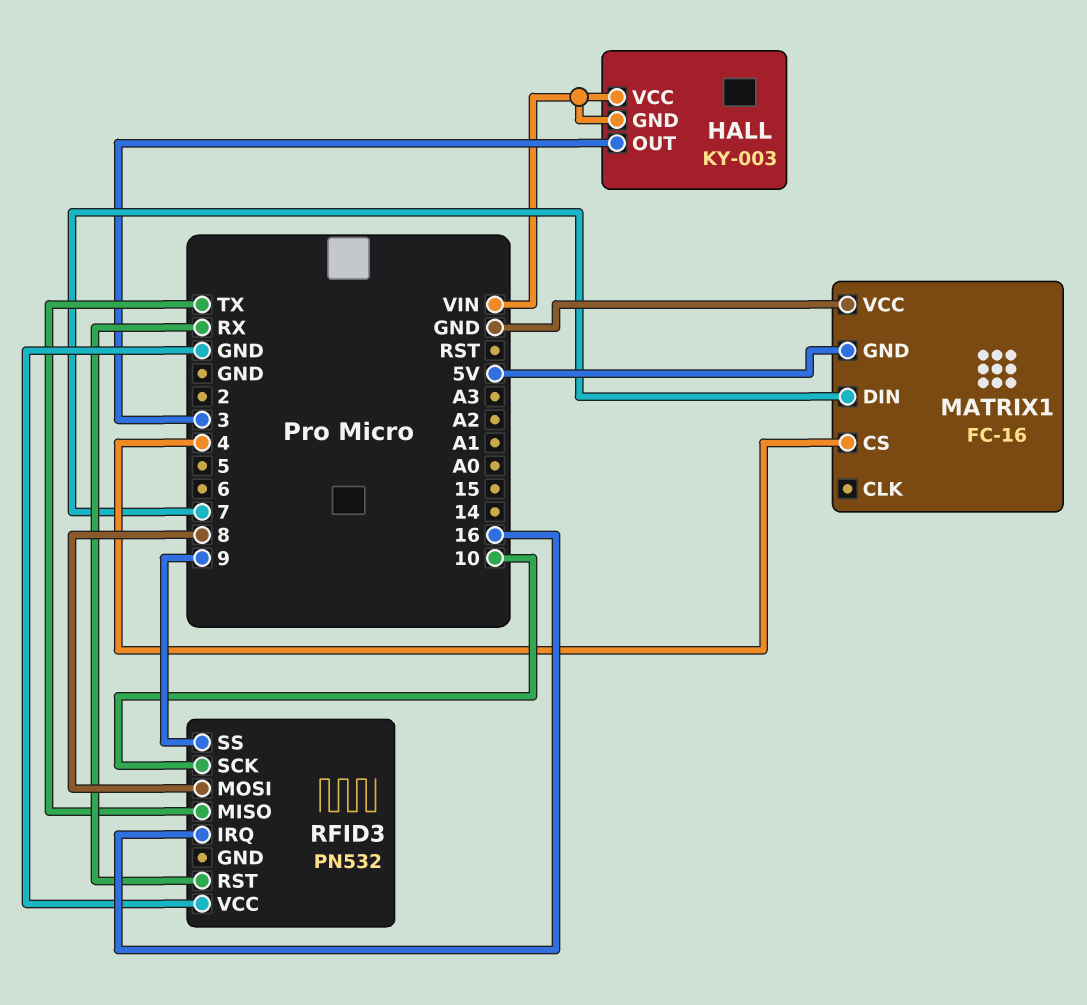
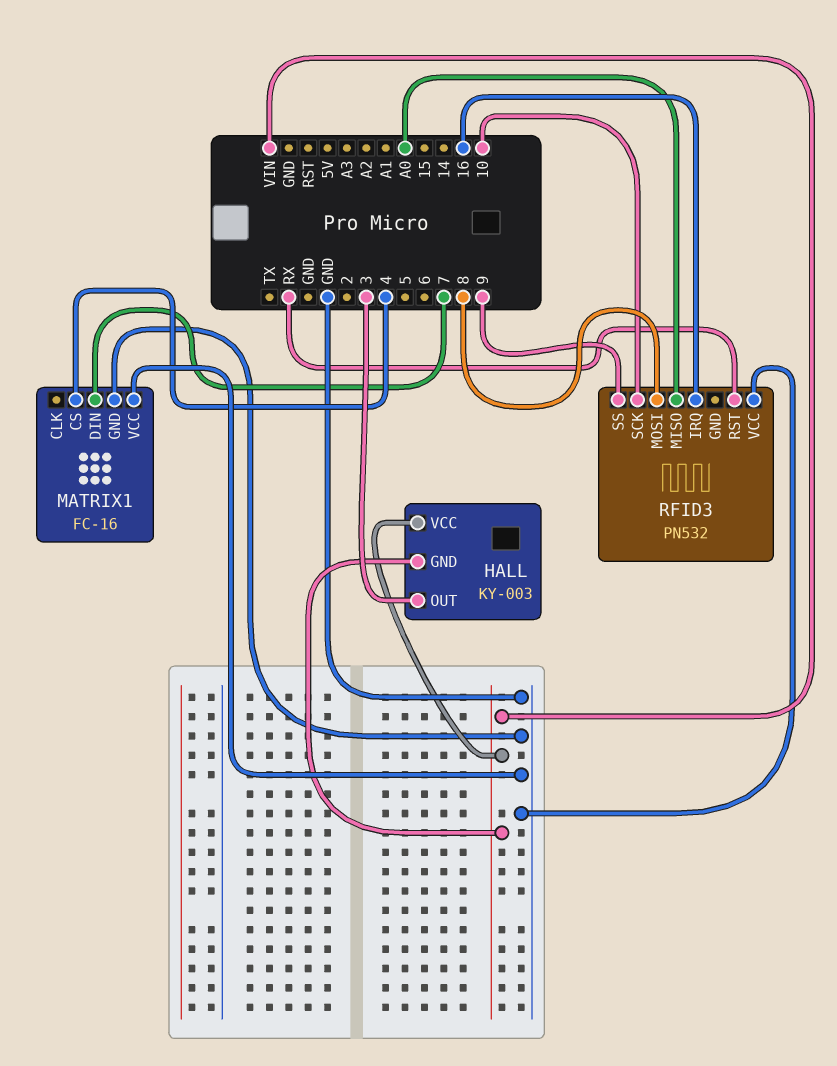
MATRIX1 pin GND: 5V -> GND
RFID3 pin MISO: TX -> A0

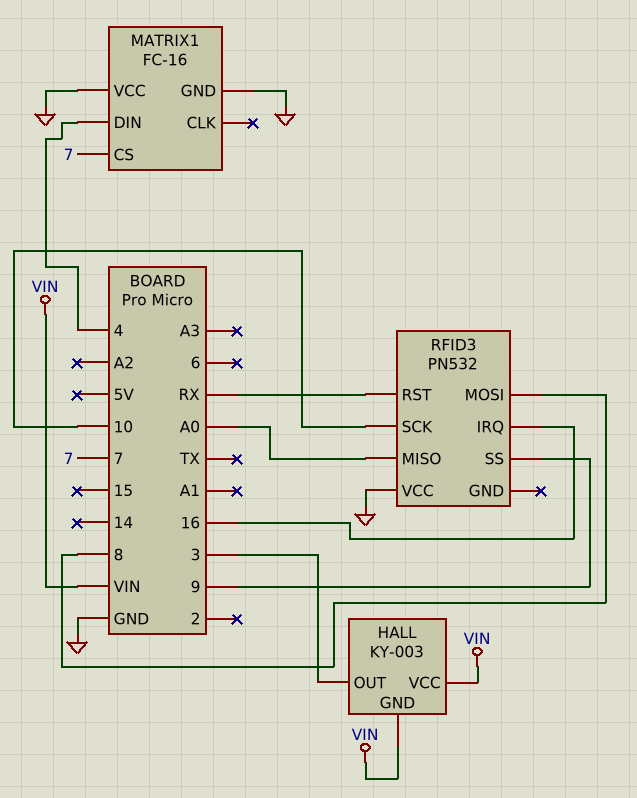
MATRIX1 pin CS: 4 -> 7
MATRIX1 pin DIN: 7 -> 4

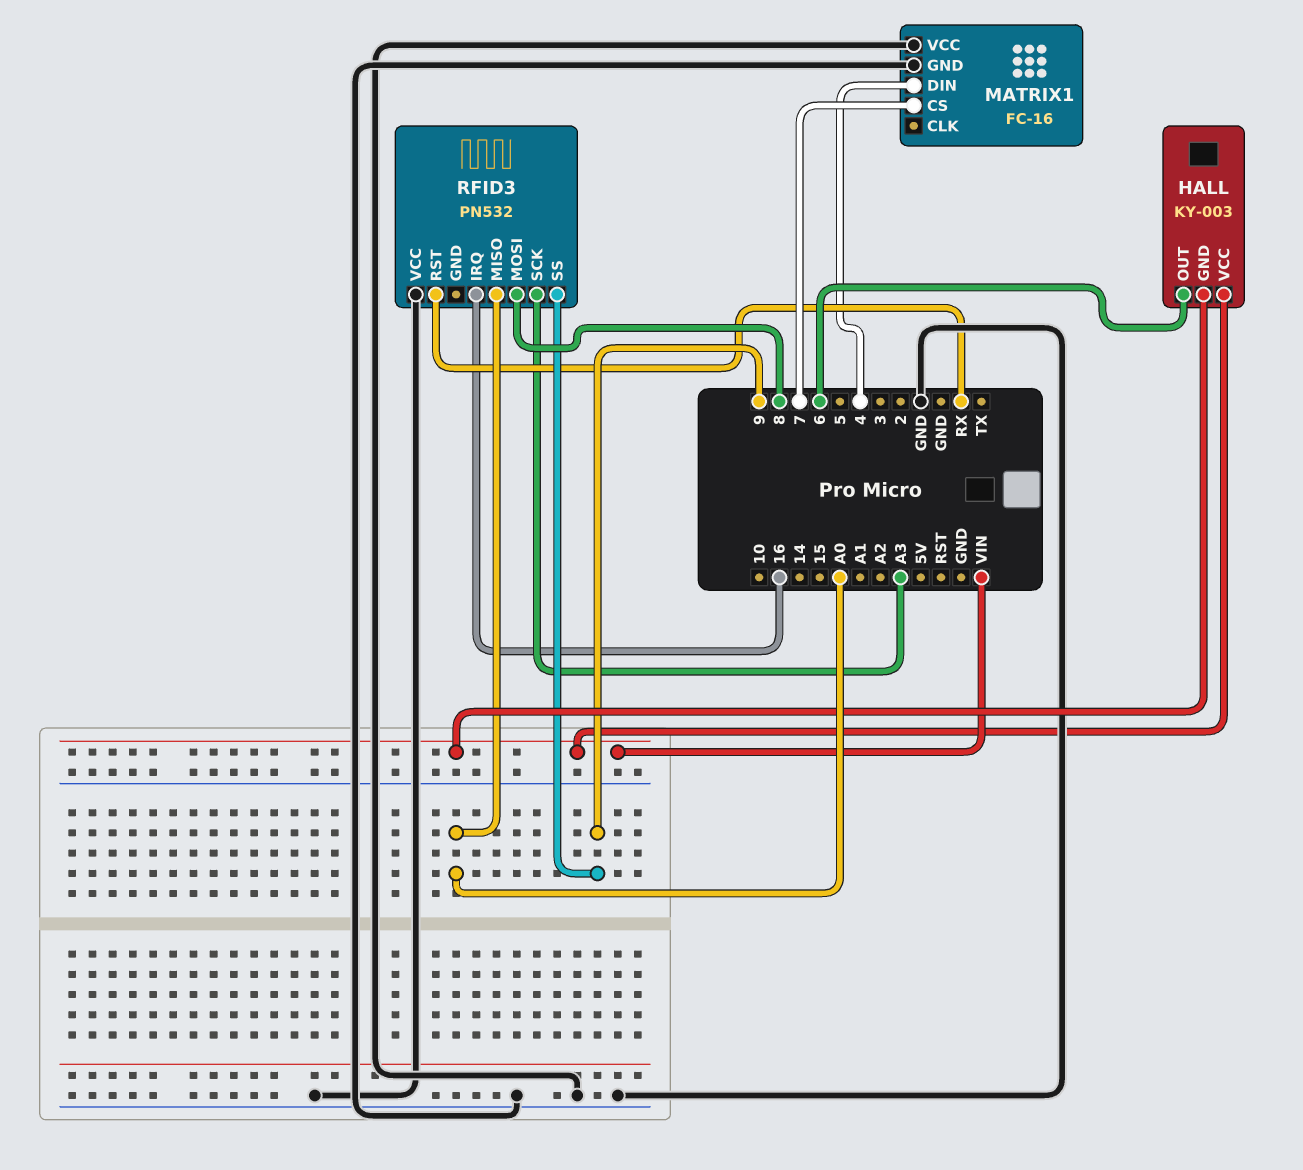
HALL pin OUT: 3 -> 6
RFID3 pin SCK: 10 -> A3

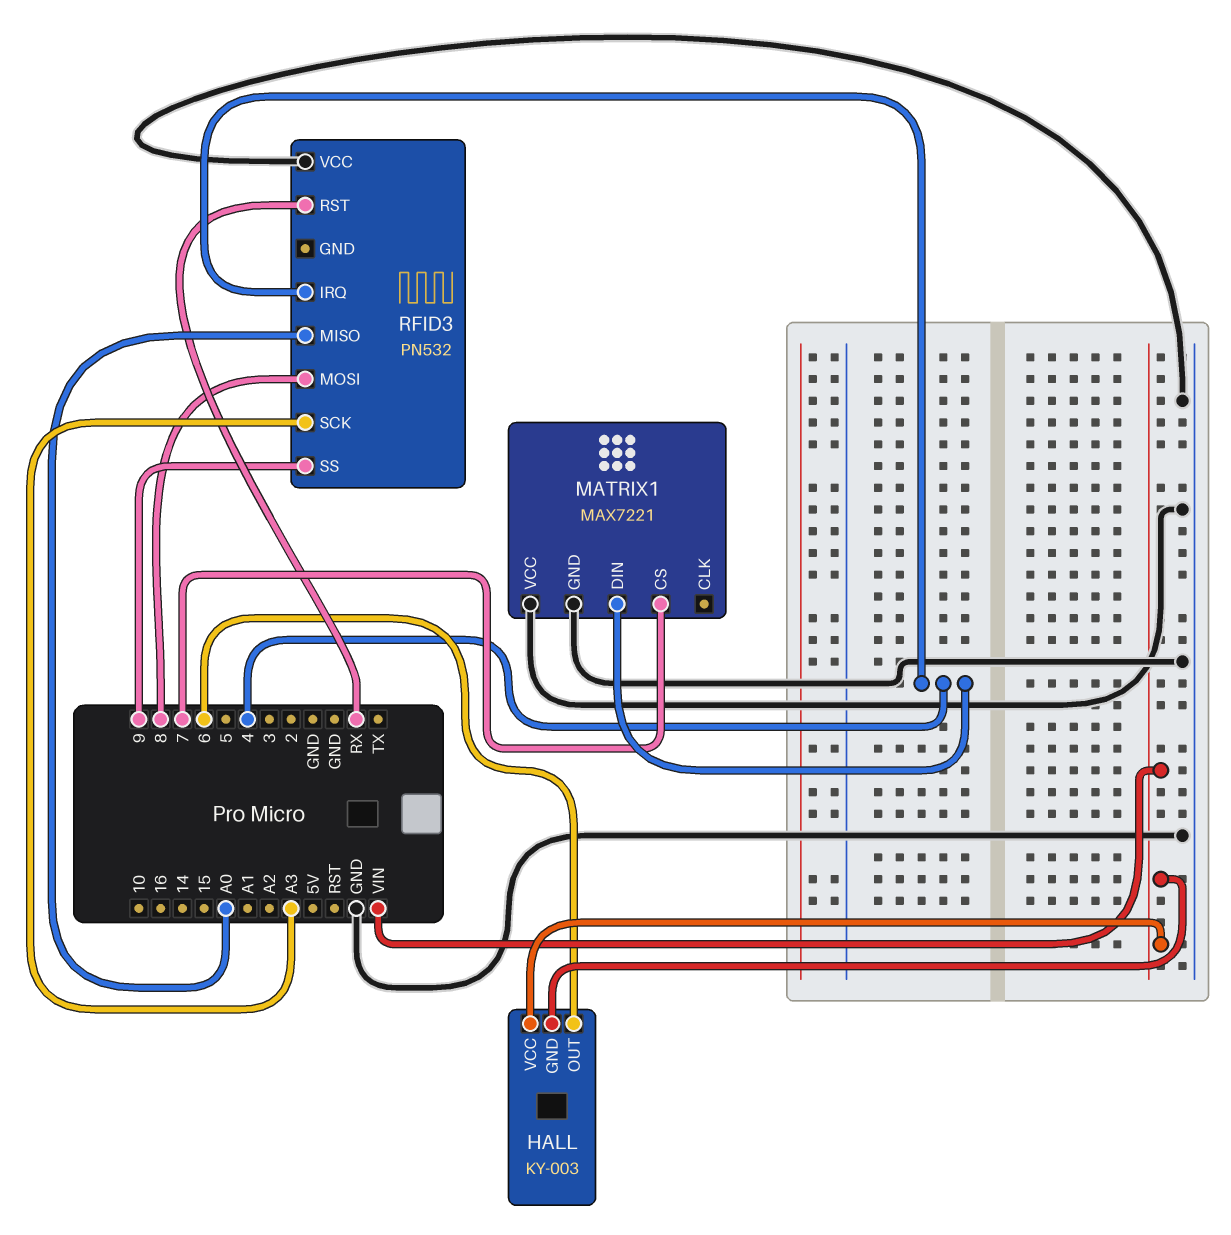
MATRIX1: FC-16 -> MAX7221
RFID3 pin IRQ: 16 -> 4

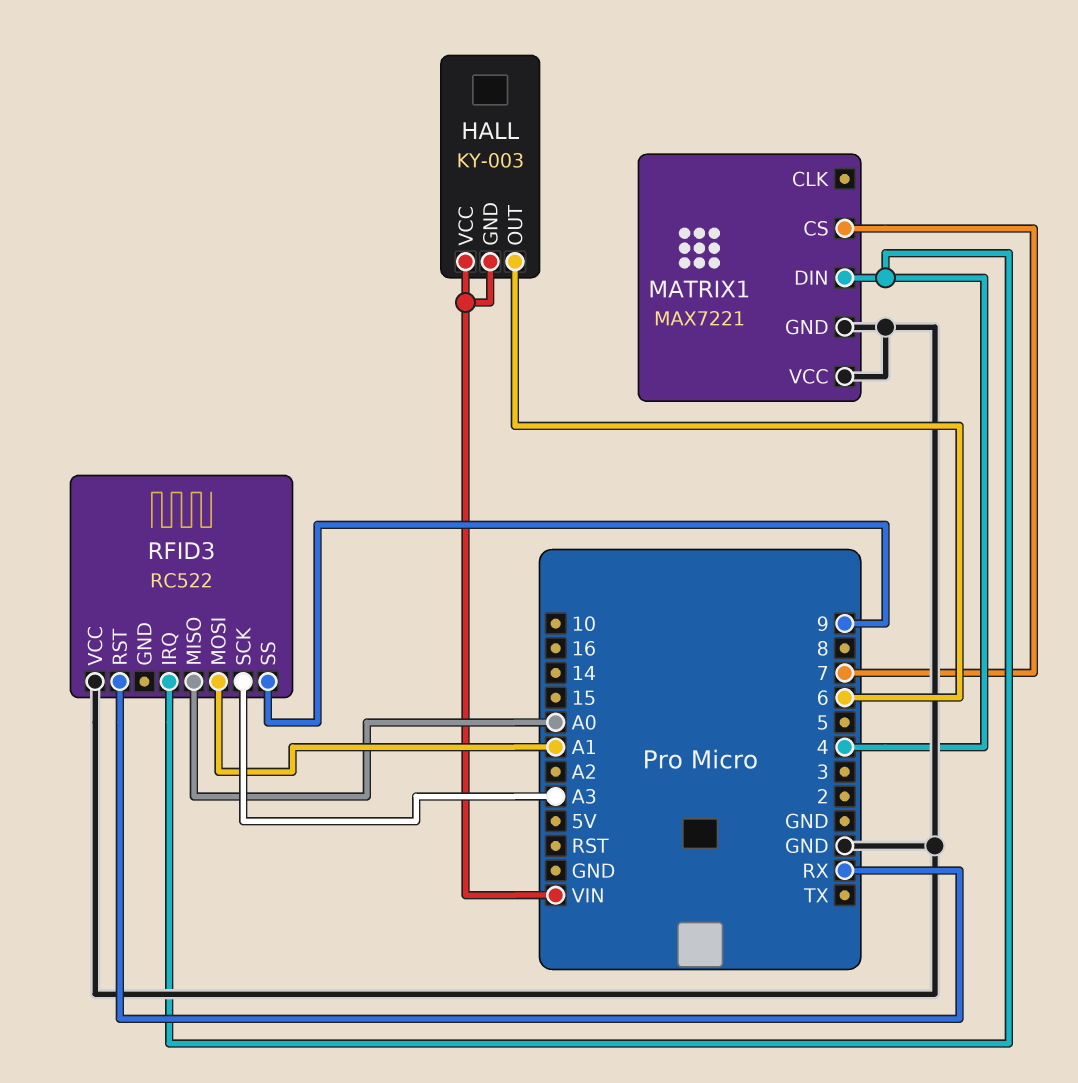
RFID3: PN532 -> RC522
RFID3 pin MOSI: 8 -> A1

